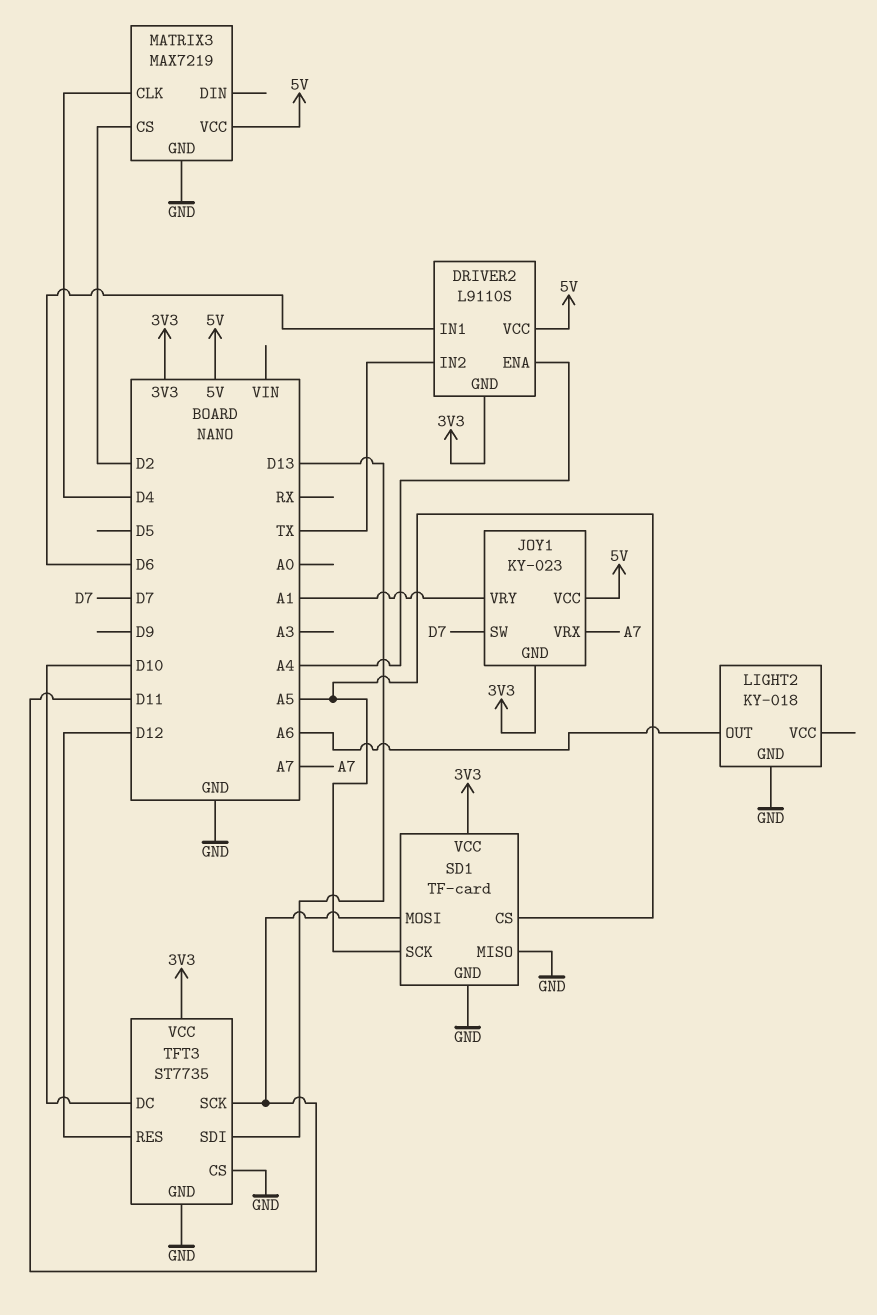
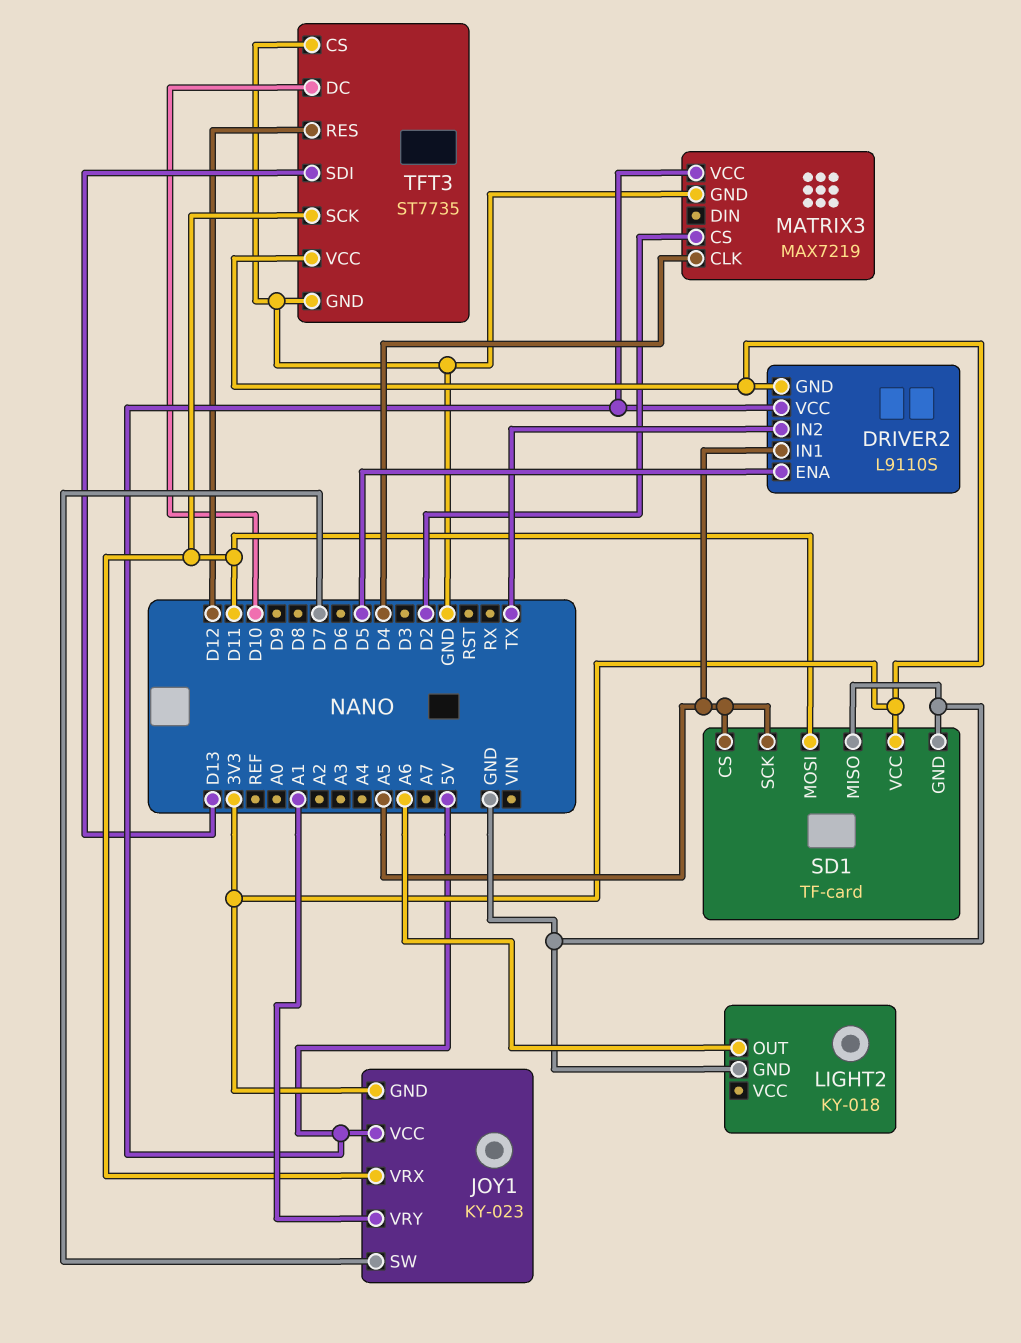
DRIVER2 pin ENA: A4 -> D5
DRIVER2 pin IN1: D6 -> A5
JOY1 pin VRX: A7 -> D11

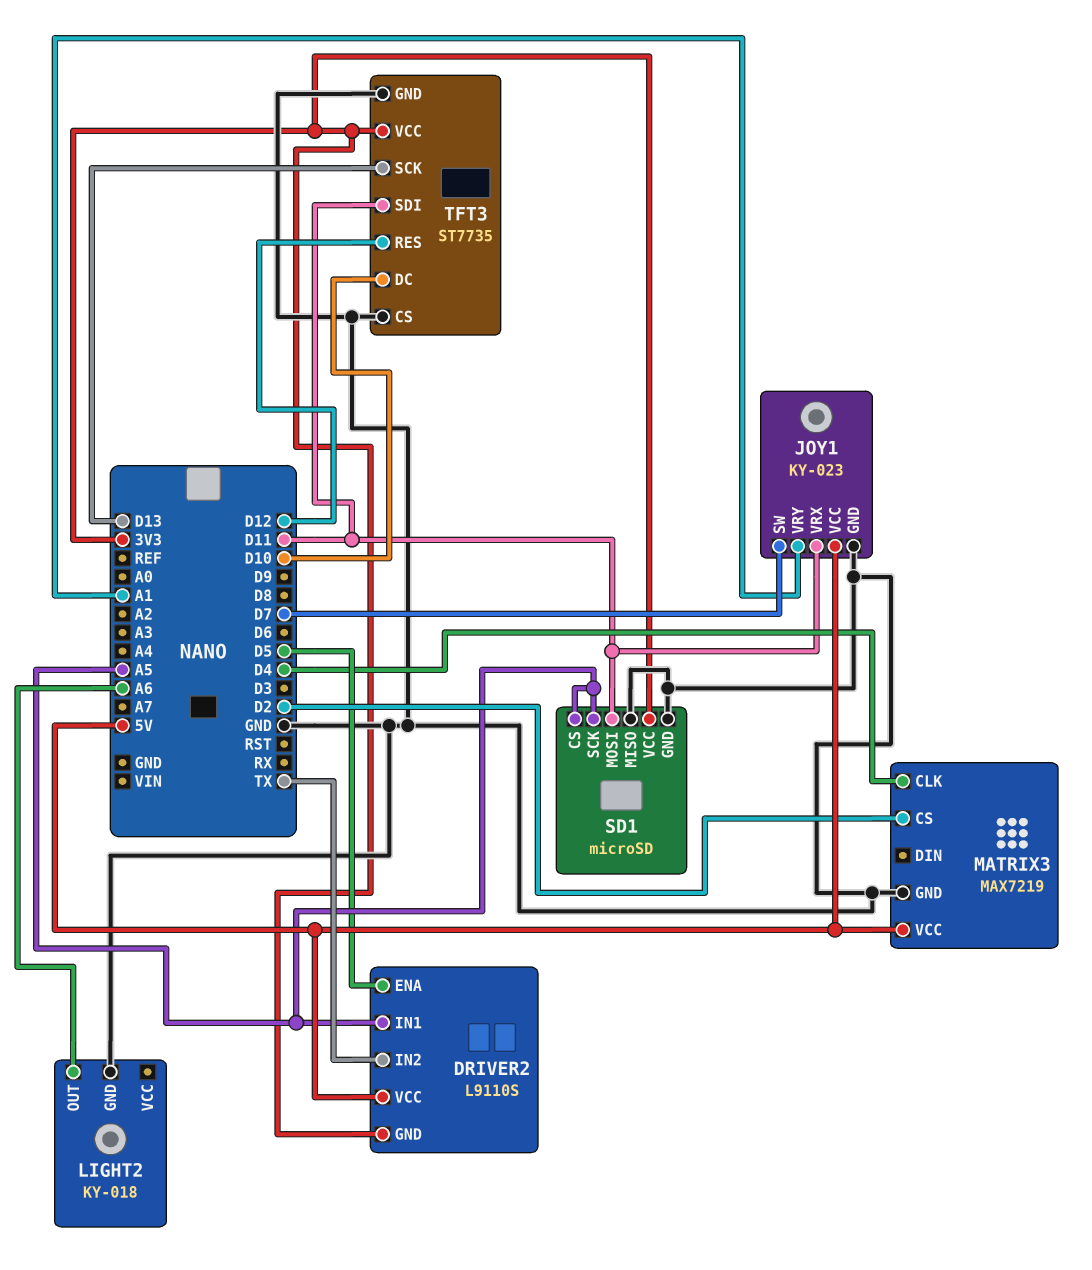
JOY1 pin GND: 3V3 -> GND
SD1: TF-card -> microSD
TFT3 pin SCK: D11 -> D13
TFT3 pin SDI: D13 -> D11

